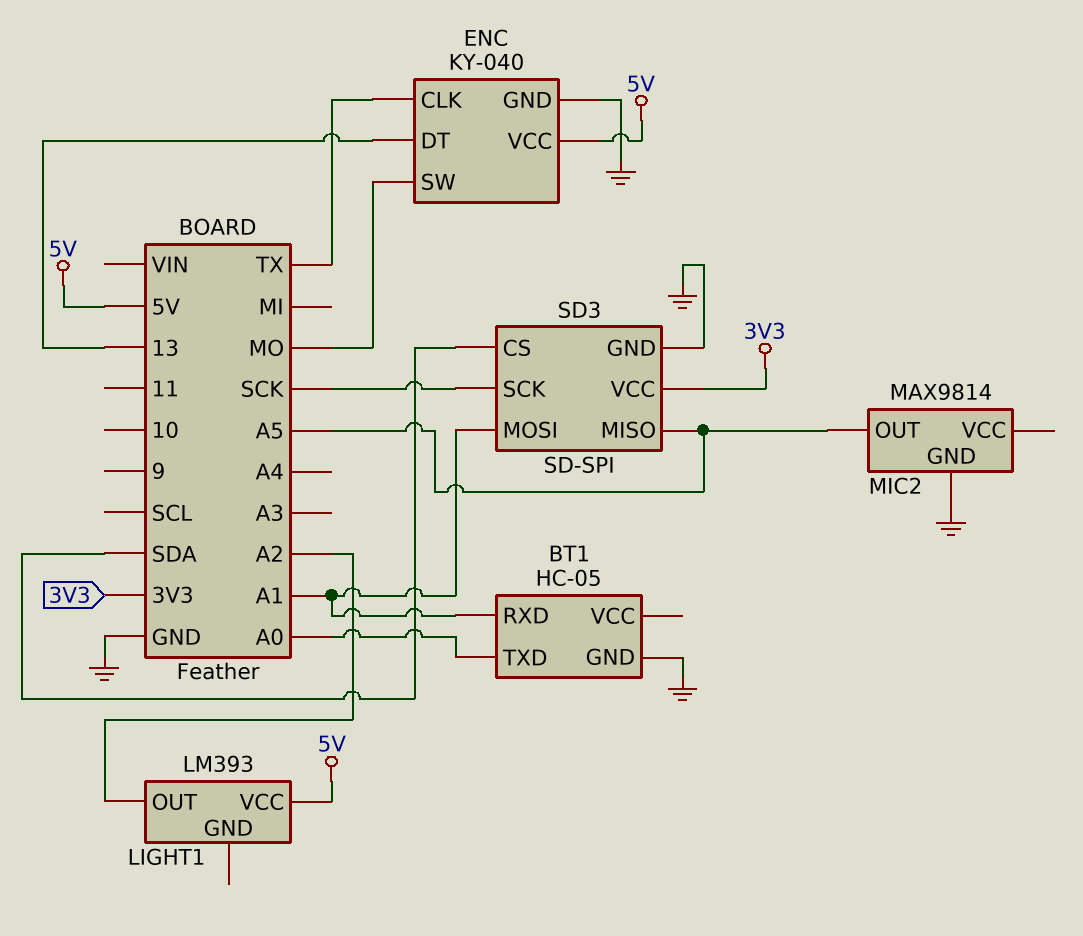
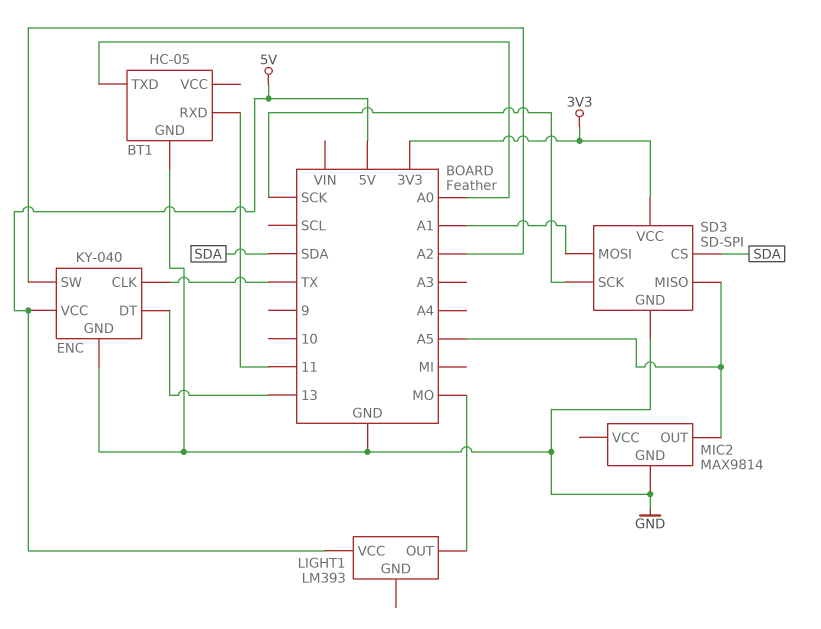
BT1 pin RXD: A1 -> 11
ENC pin SW: MO -> A2
LIGHT1 pin OUT: A2 -> MO

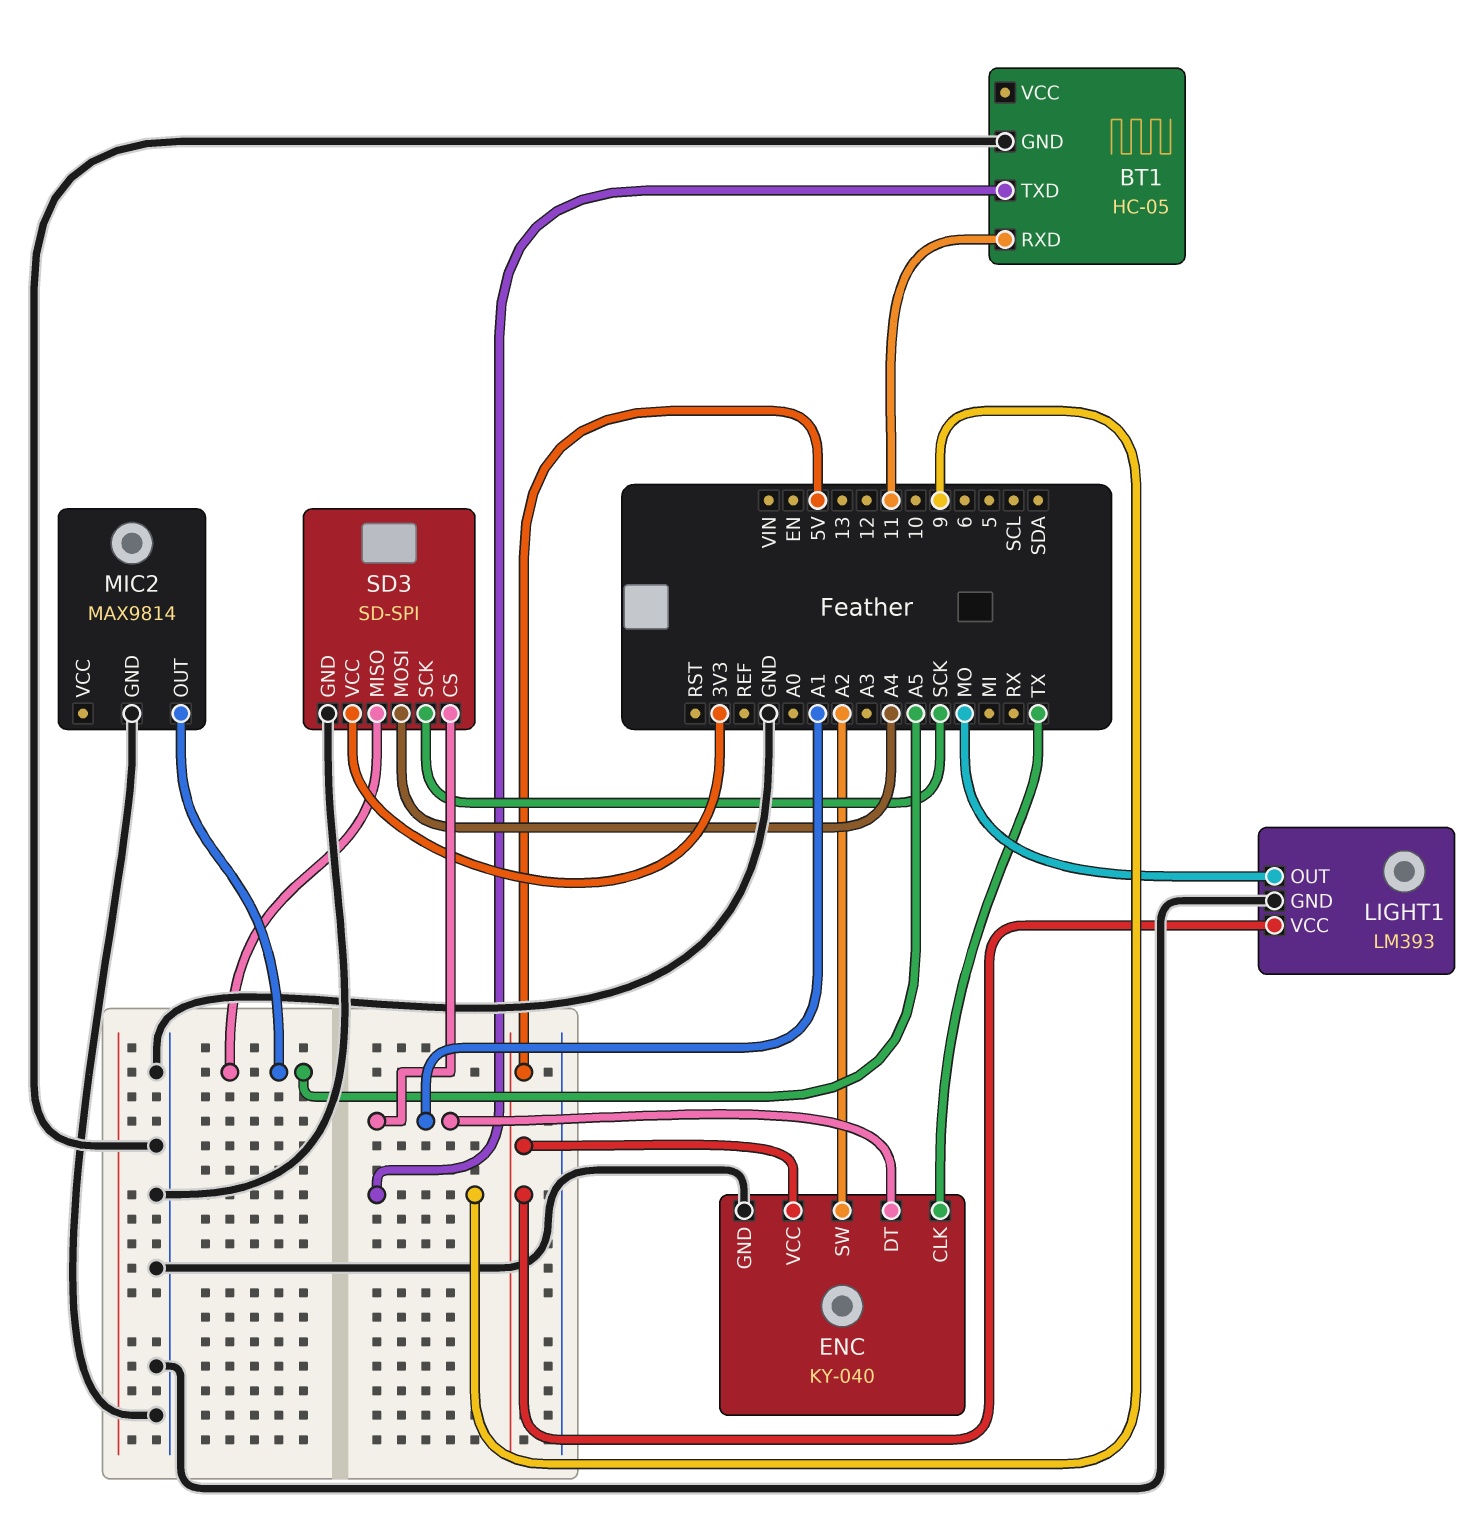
BT1 pin TXD: A0 -> 9
ENC pin DT: 13 -> A1
LIGHT1 pin GND: none -> GND
SD3 pin CS: SDA -> A1
SD3 pin MOSI: A1 -> A4

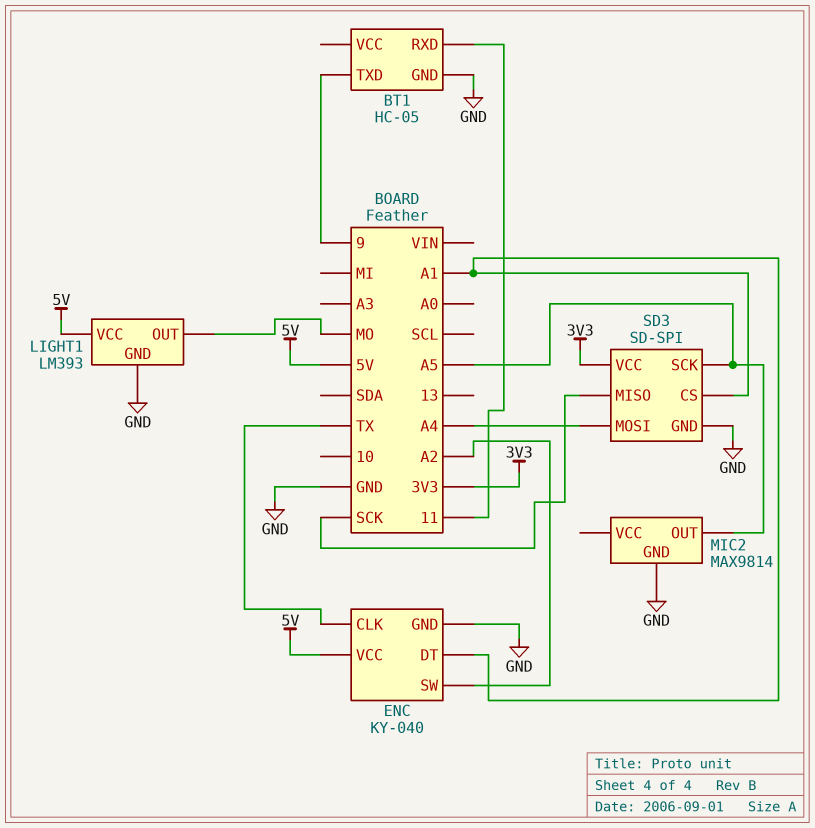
SD3 pin MISO: A5 -> SCK
SD3 pin SCK: SCK -> A5

